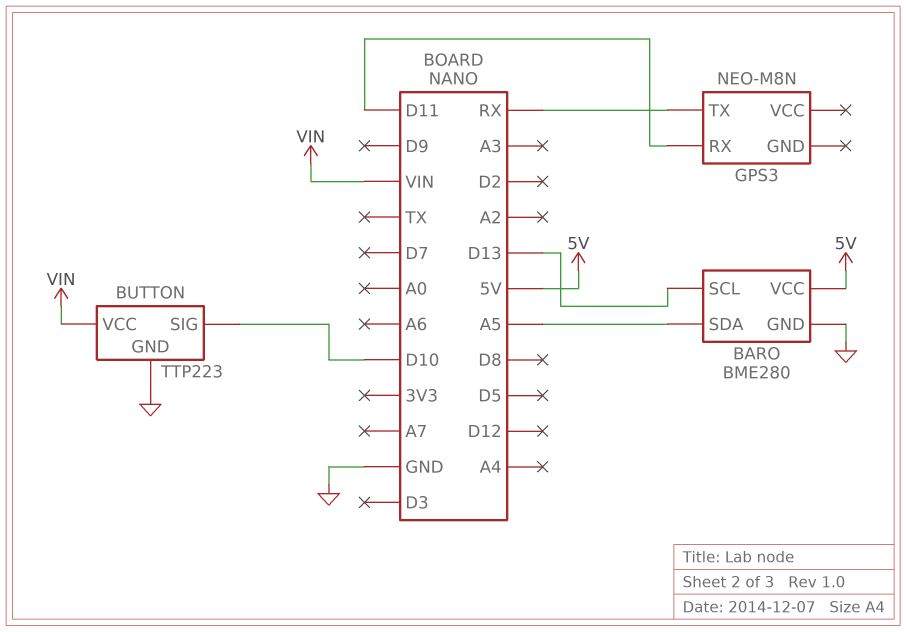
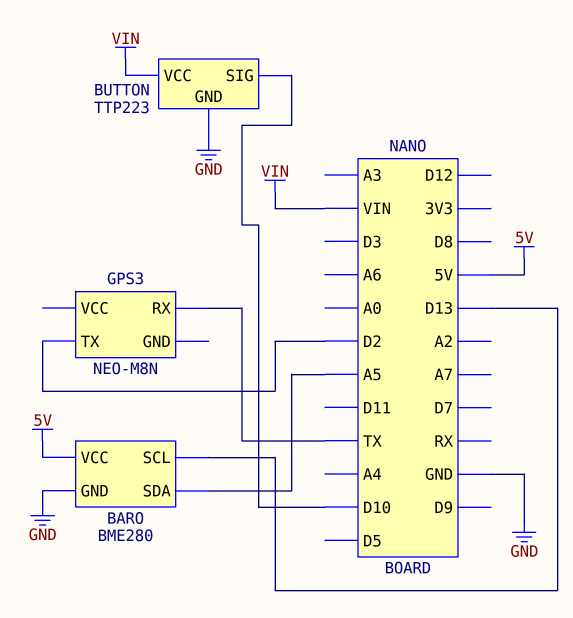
GPS3 pin RX: D11 -> TX
GPS3 pin TX: RX -> D2

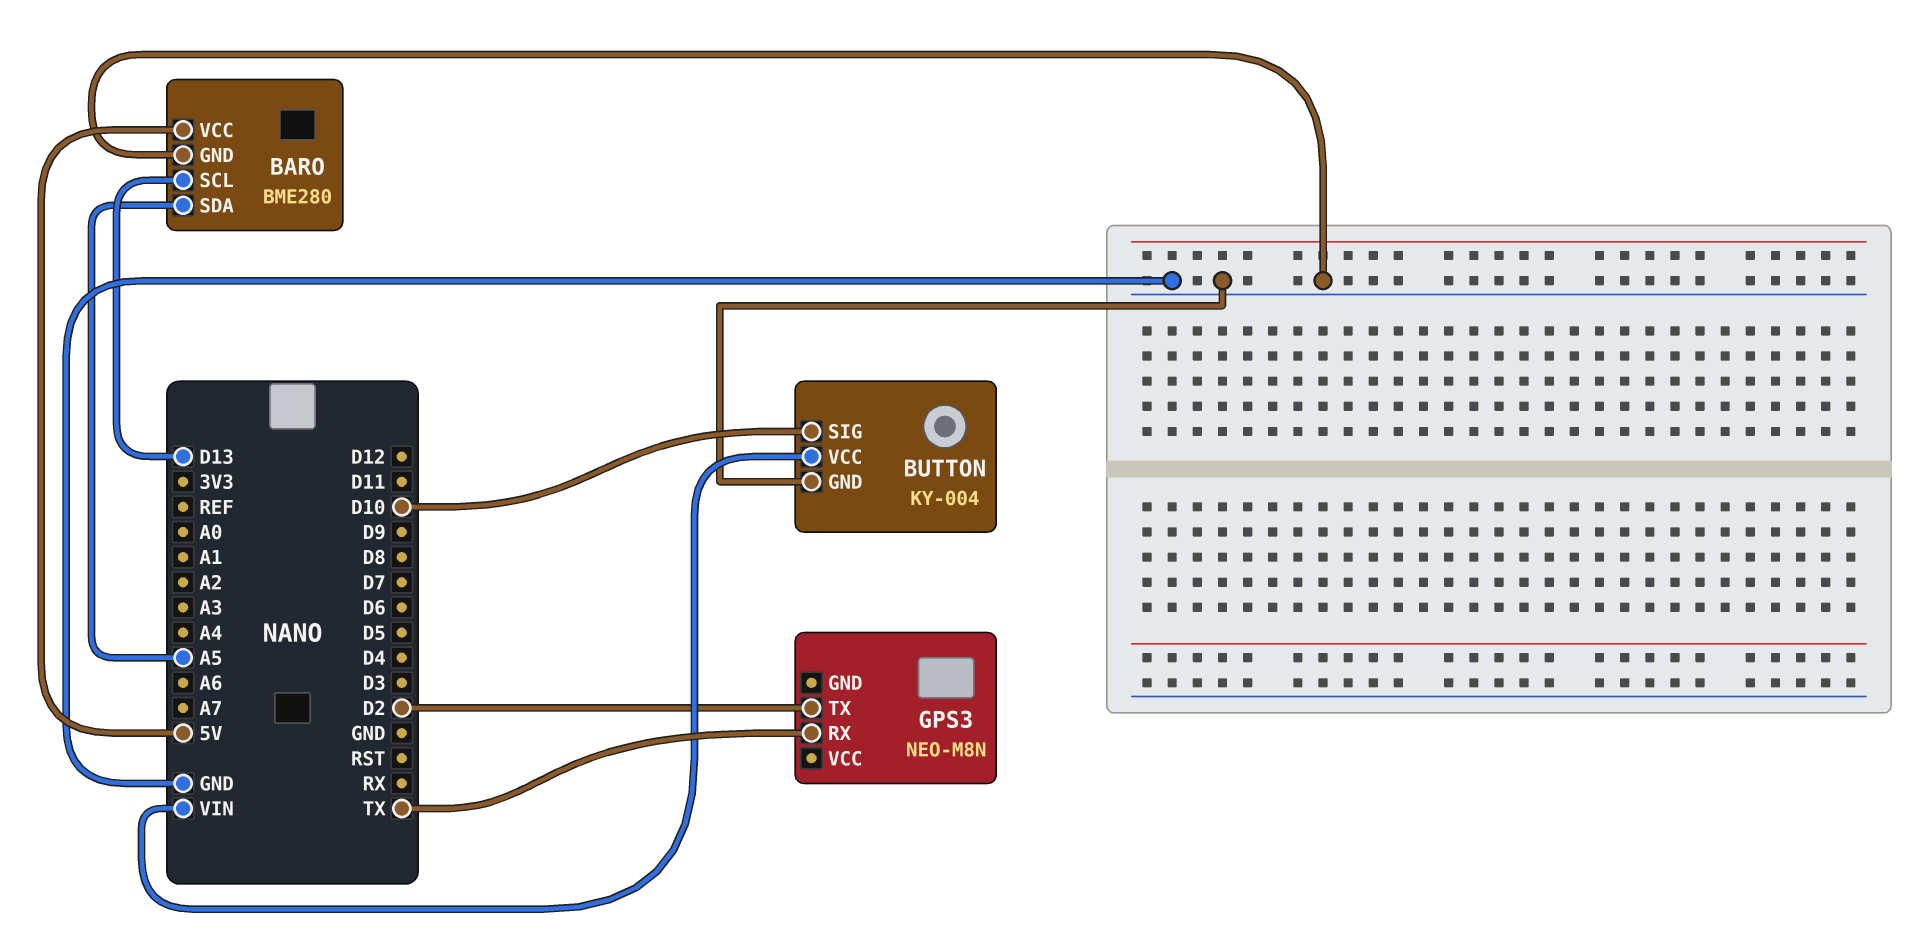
BUTTON: TTP223 -> KY-004

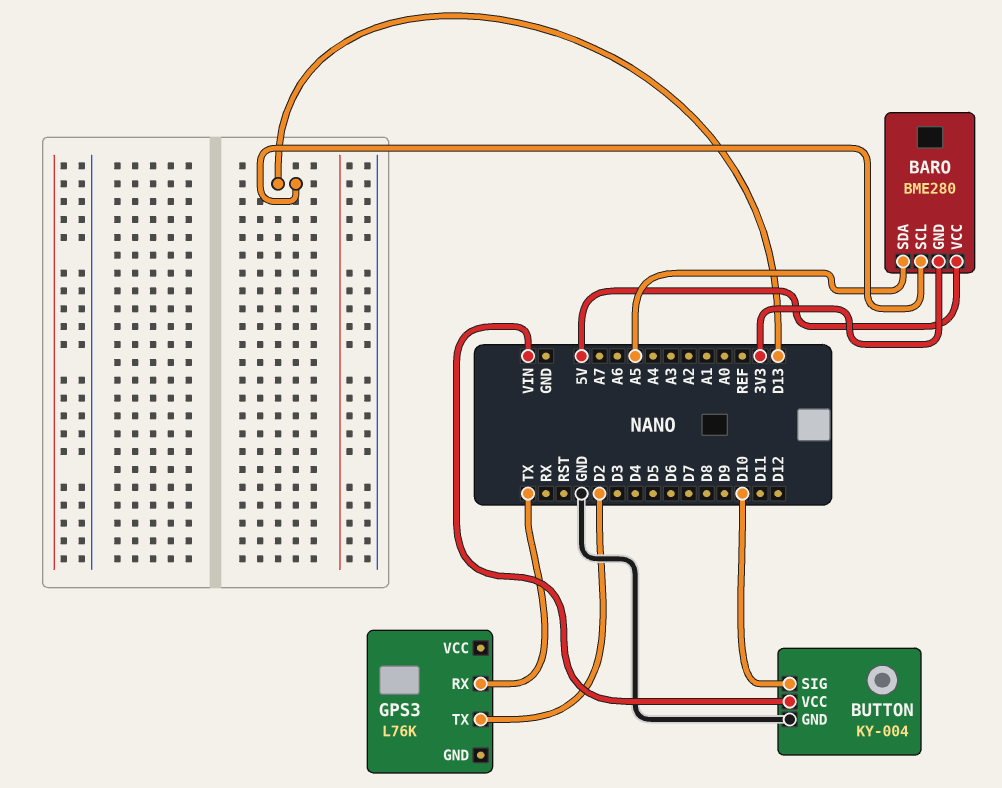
BARO pin GND: GND -> 3V3
GPS3: NEO-M8N -> L76K

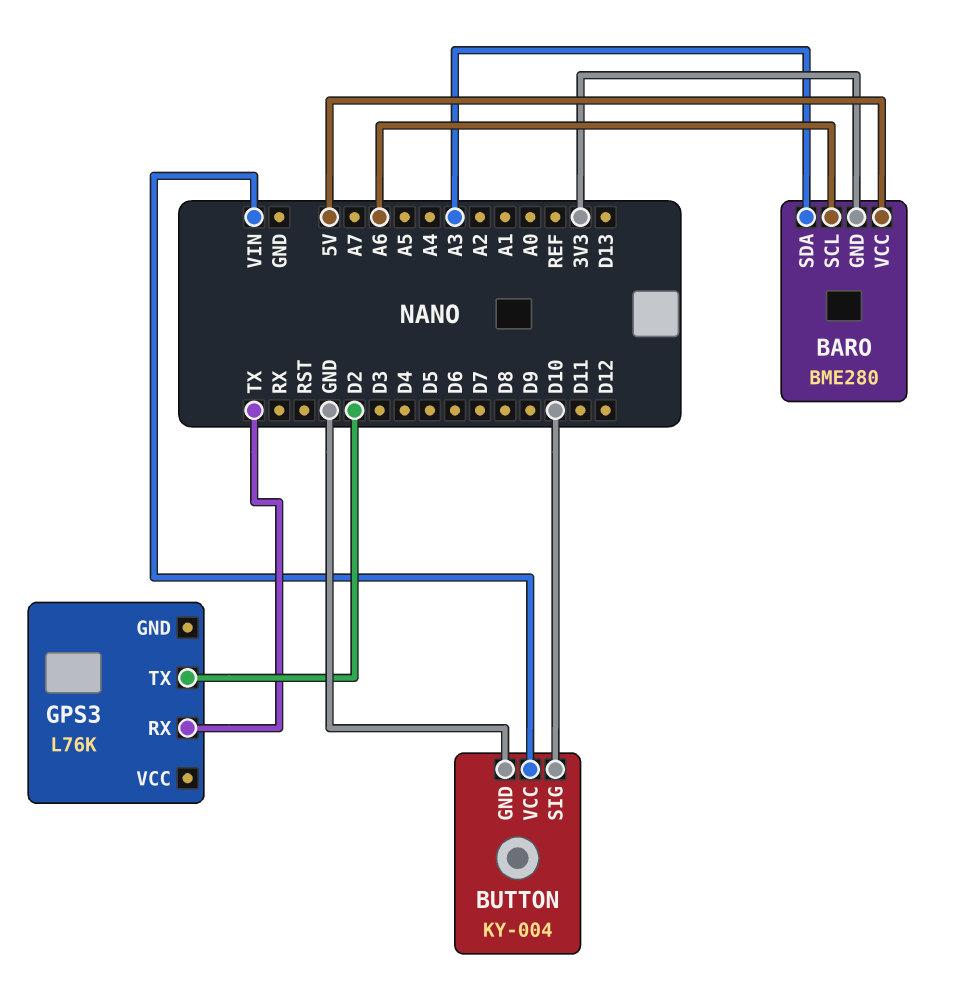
BARO pin SCL: D13 -> A6
BARO pin SDA: A5 -> A3

